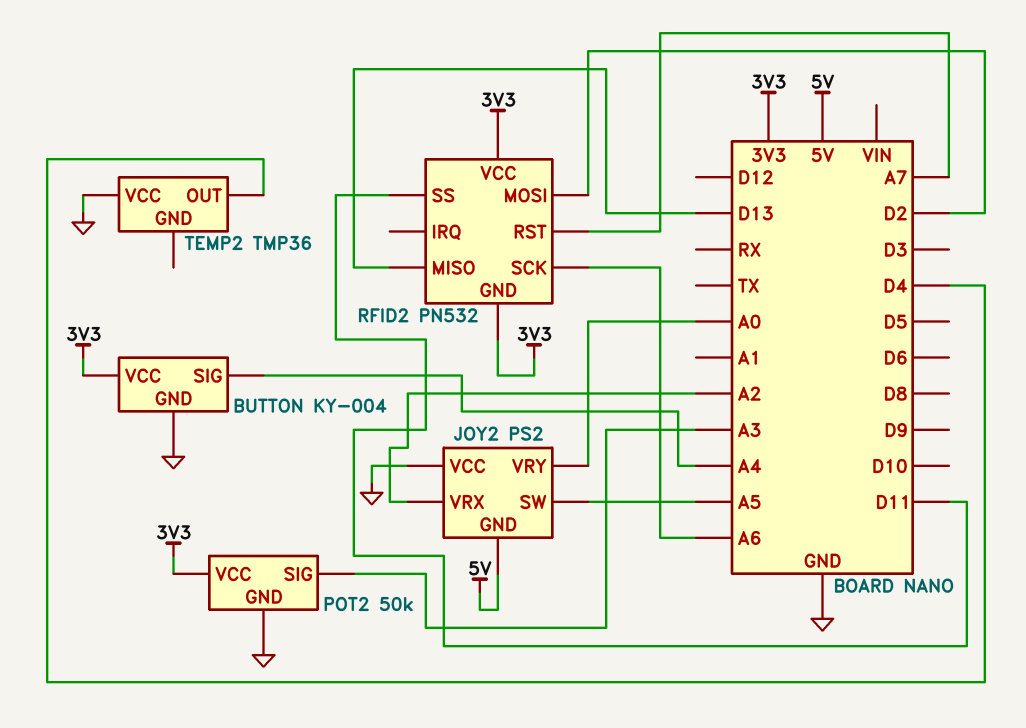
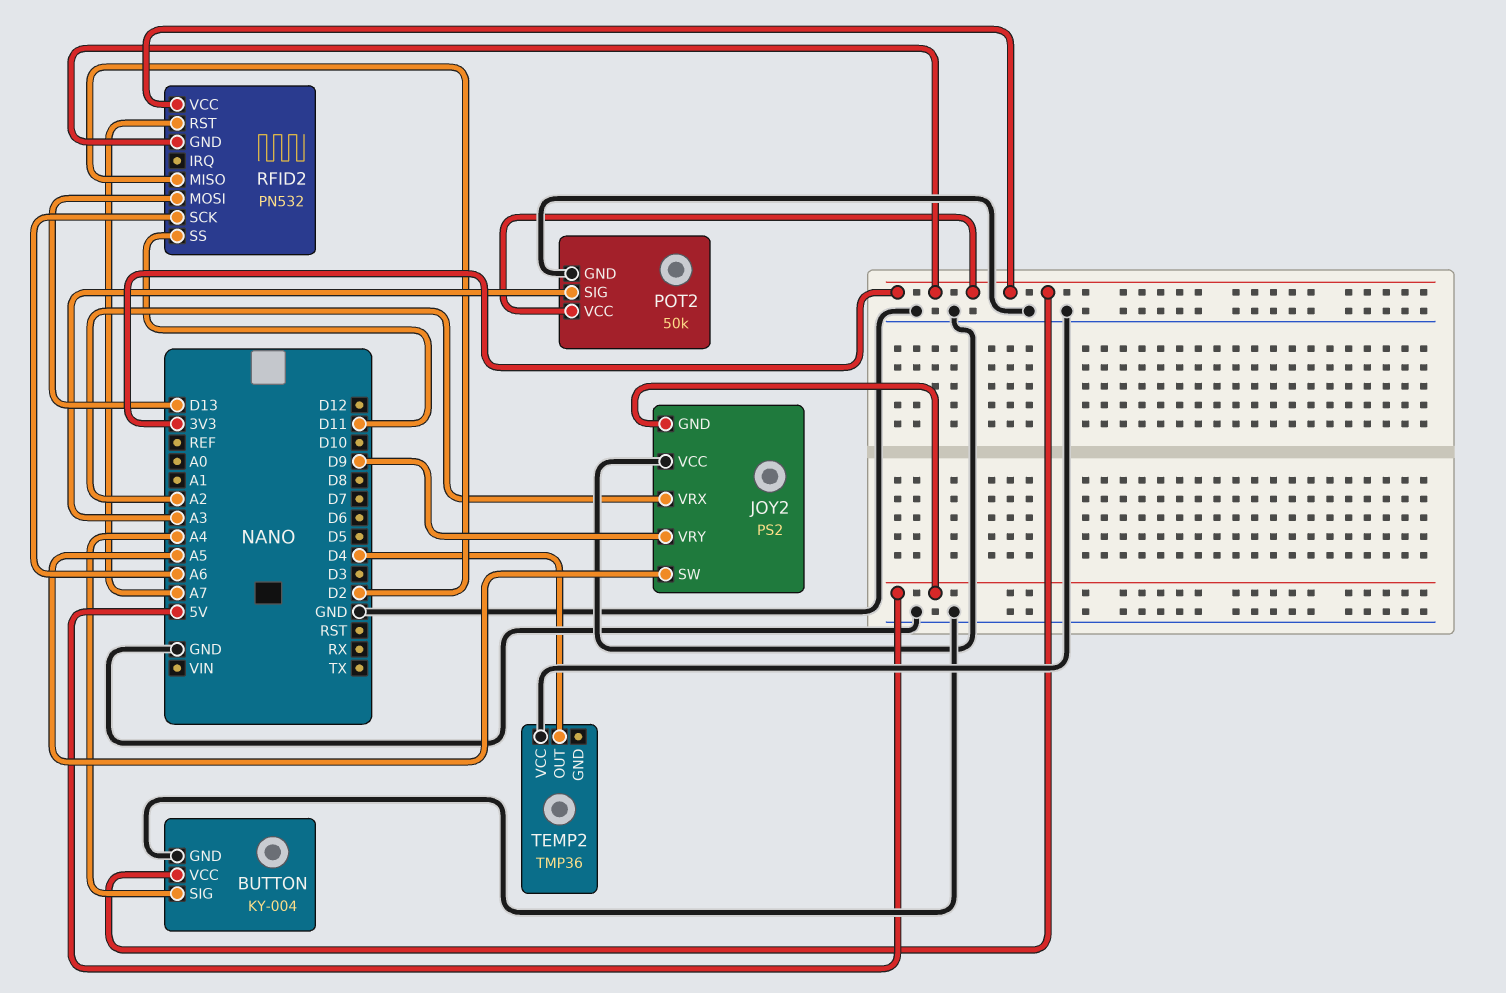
JOY2 pin VRY: A0 -> D9
RFID2 pin MISO: D13 -> D2
RFID2 pin MOSI: D2 -> D13

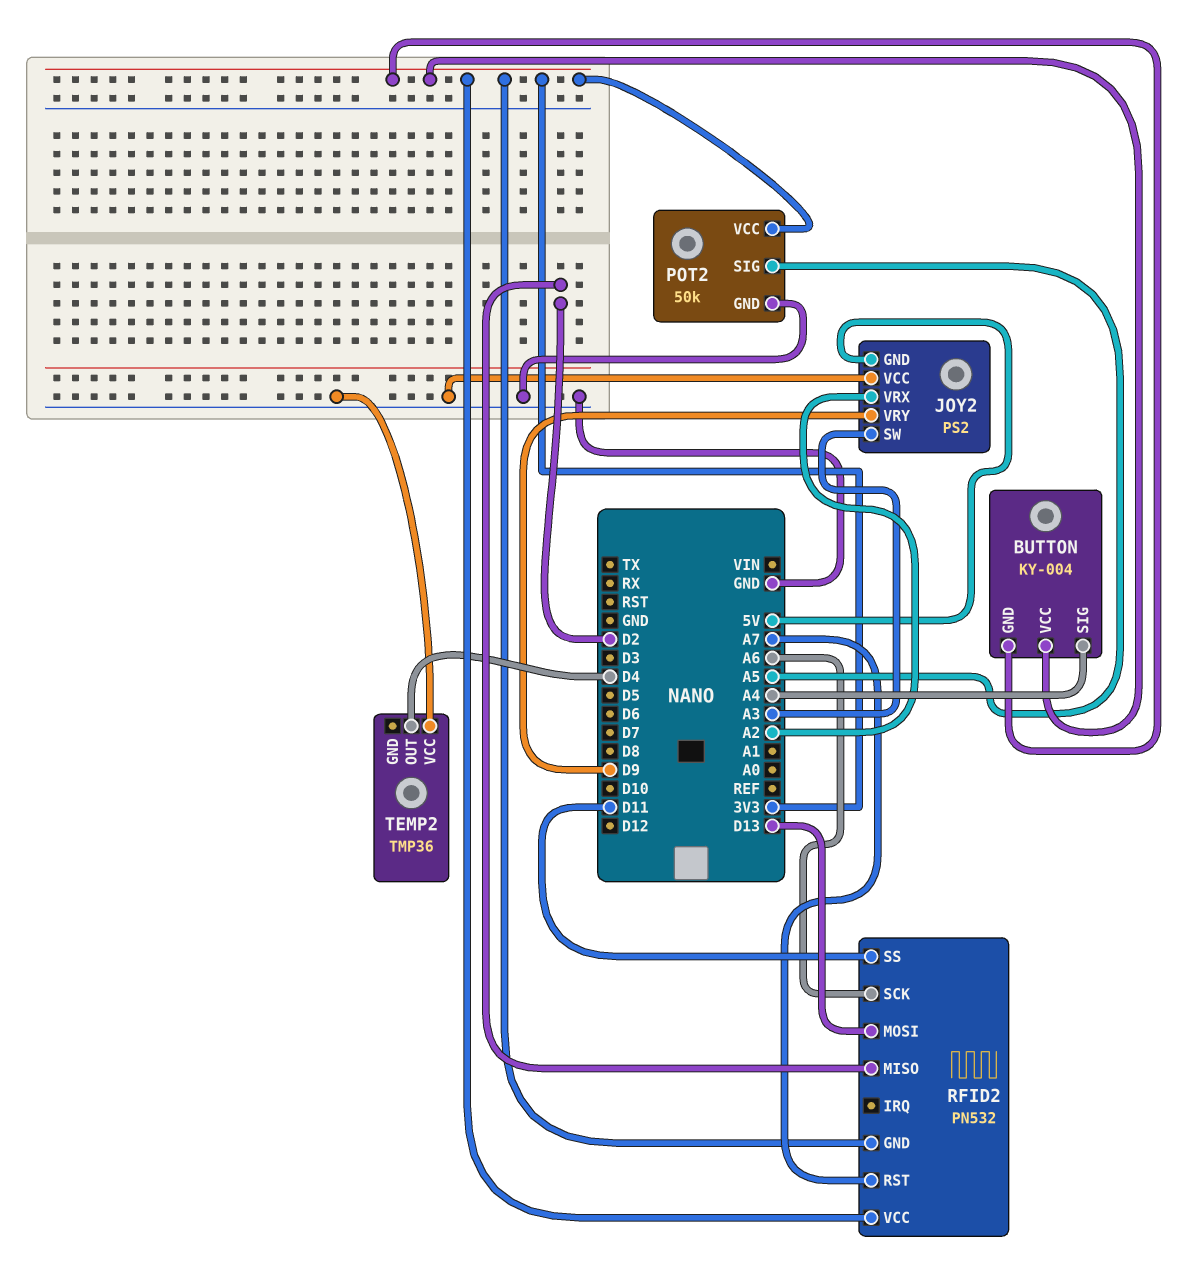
BUTTON pin GND: GND -> 3V3
JOY2 pin SW: A5 -> A3
POT2 pin SIG: A3 -> A5

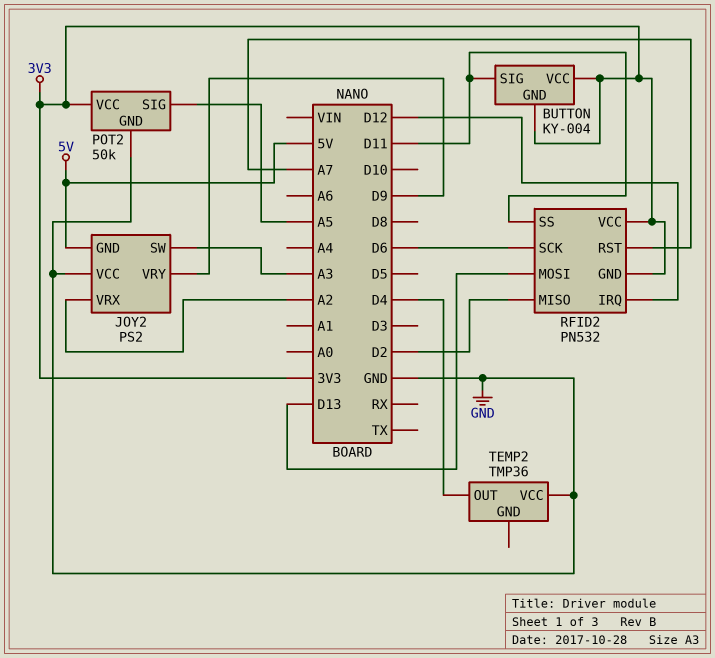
BUTTON pin SIG: A4 -> D11
RFID2 pin IRQ: none -> D12
RFID2 pin SCK: A6 -> D6

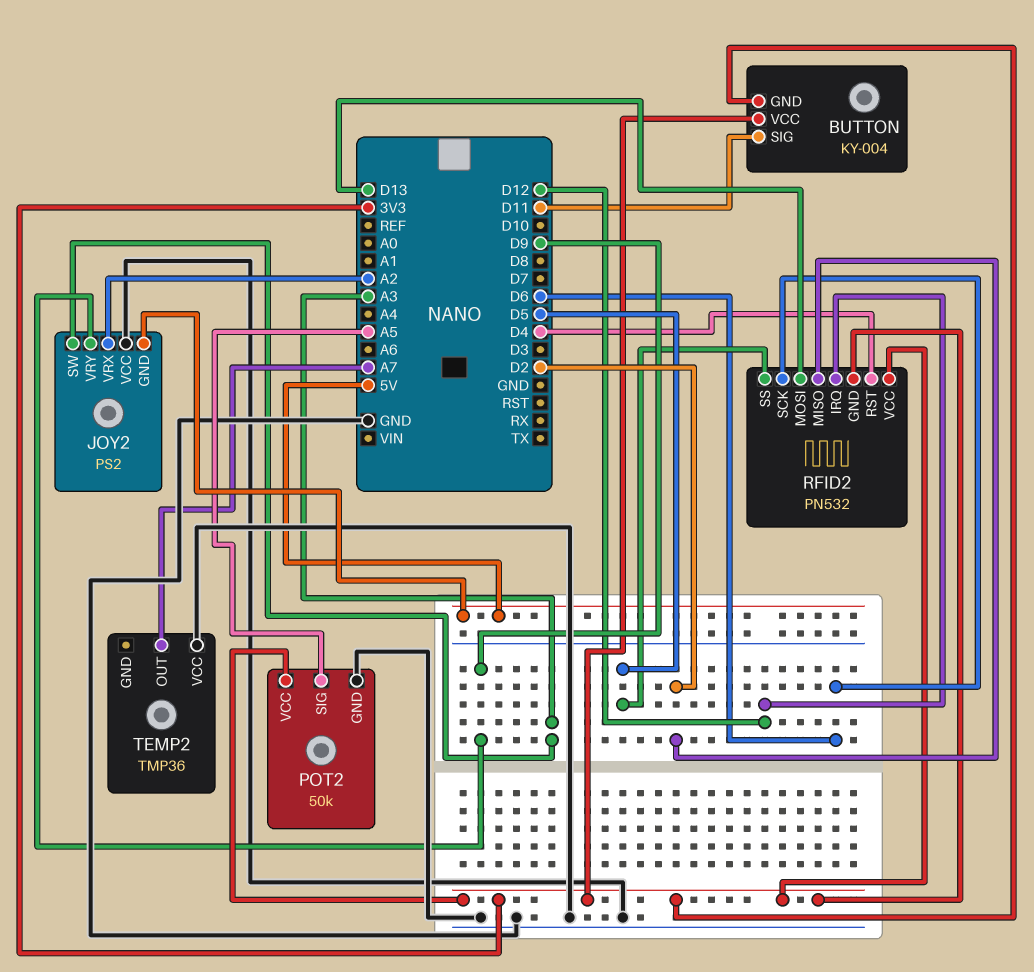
RFID2 pin RST: A7 -> D4
RFID2 pin SS: D11 -> D5
TEMP2 pin OUT: D4 -> A7

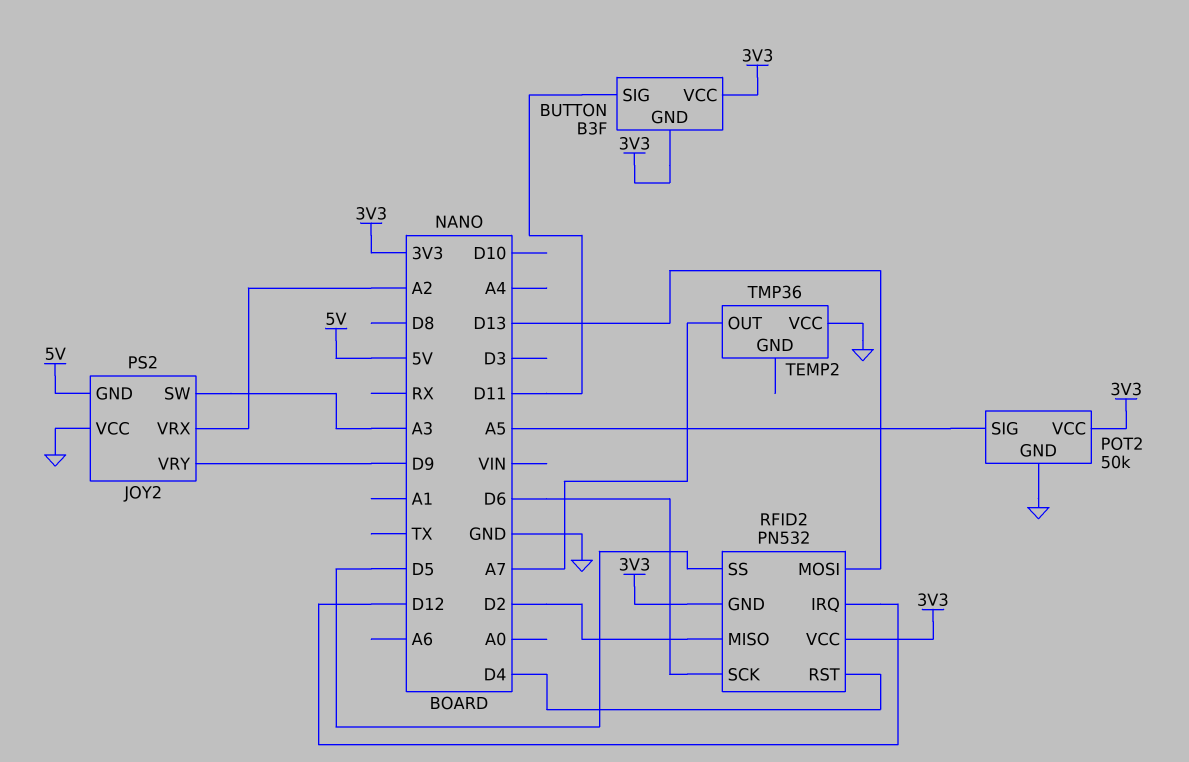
BUTTON: KY-004 -> B3F

